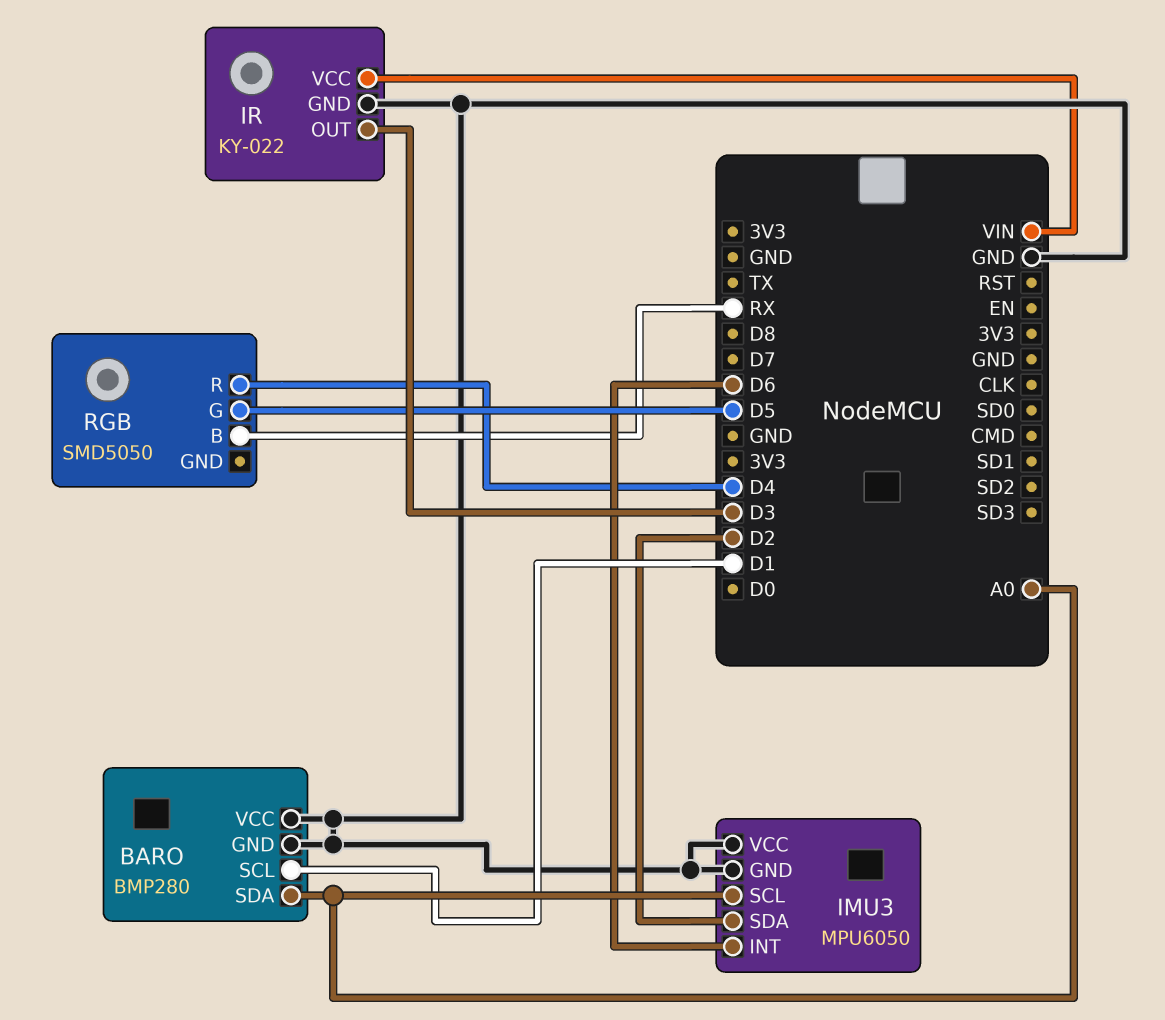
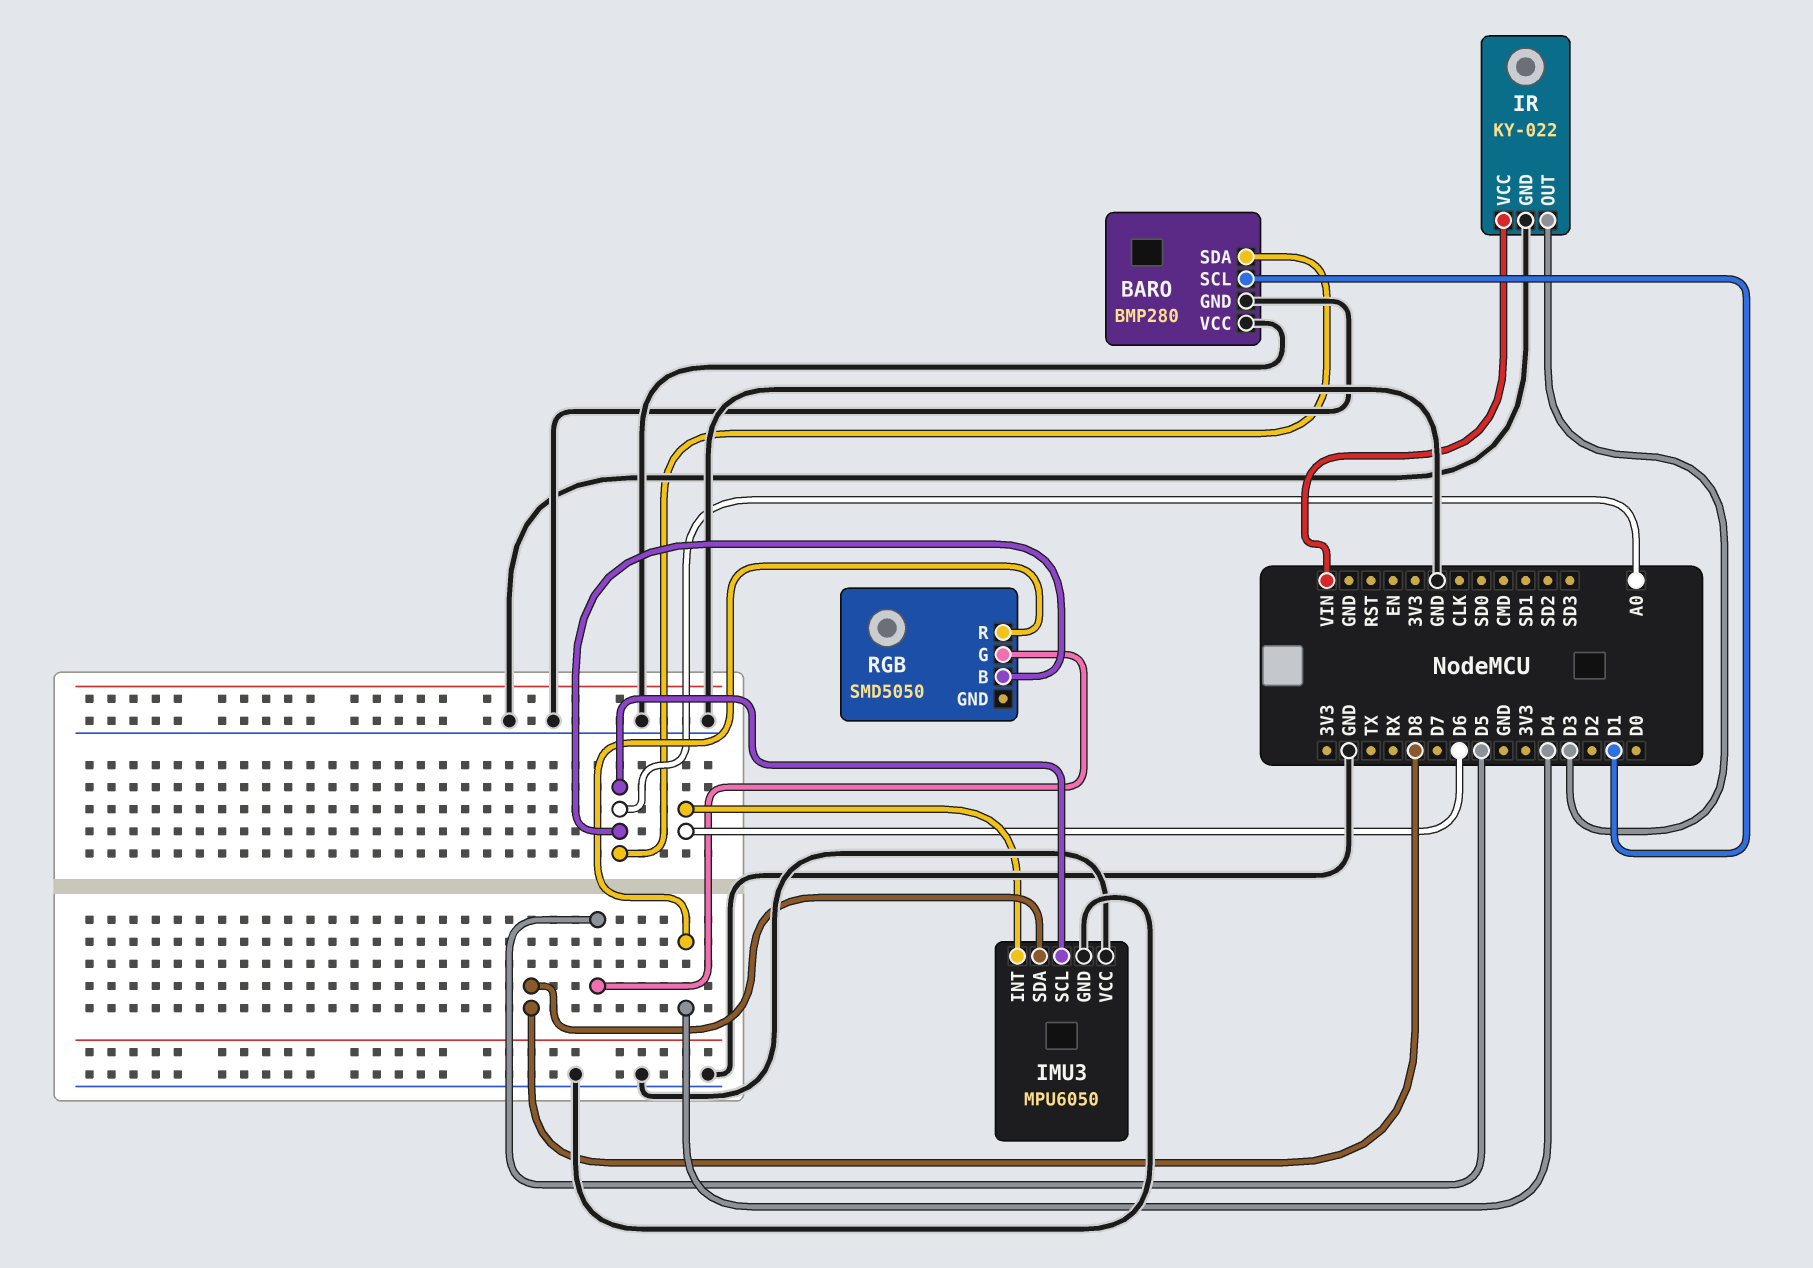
IMU3 pin SDA: D2 -> D8
RGB pin B: RX -> A0

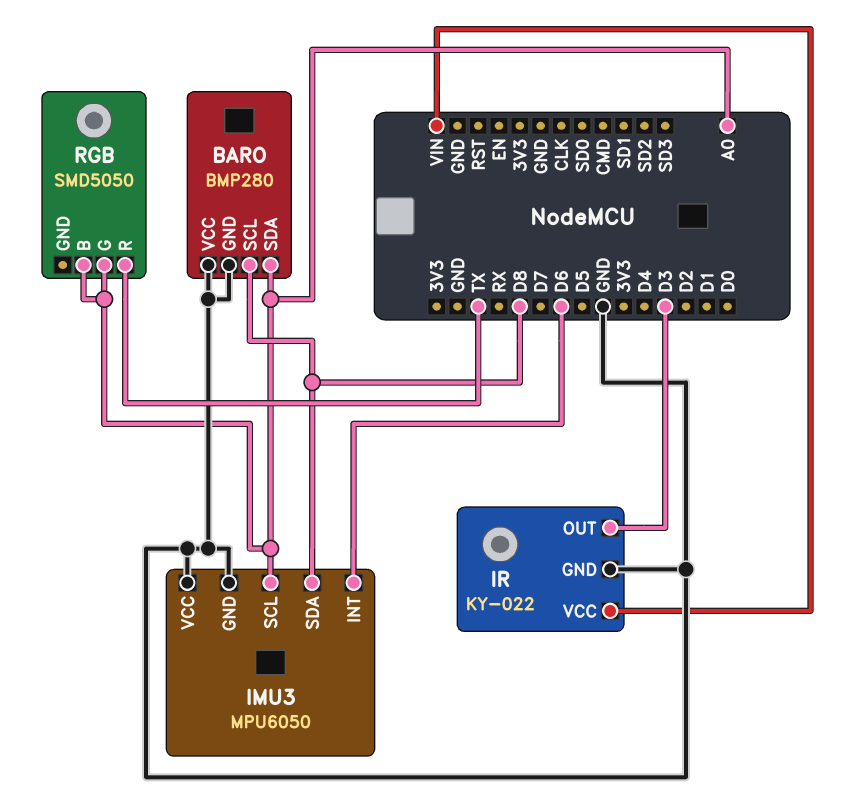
BARO pin SCL: D1 -> D8
RGB pin G: D5 -> A0
RGB pin R: D4 -> TX

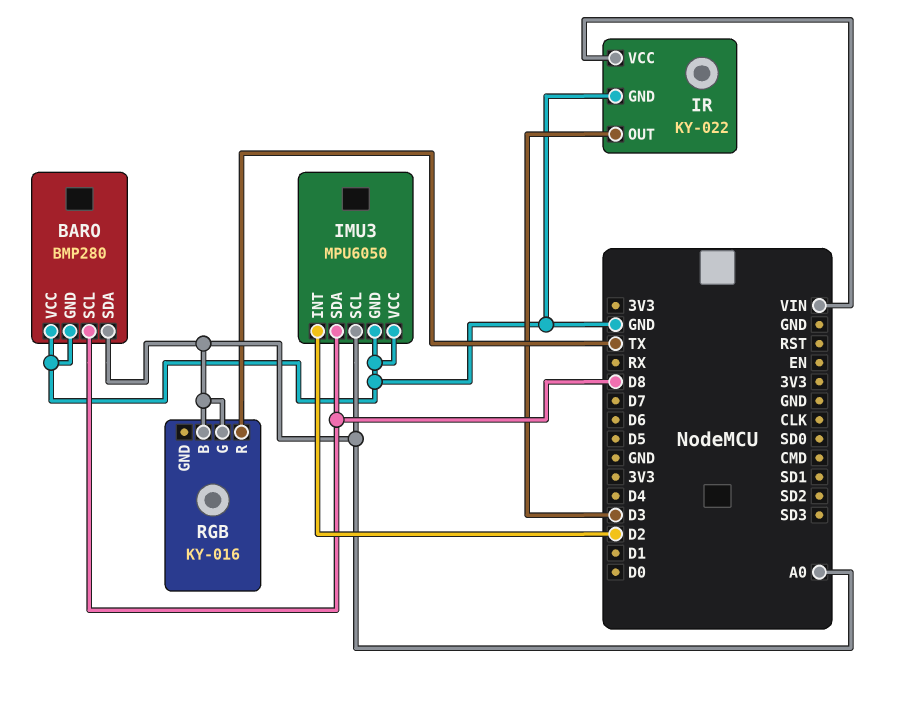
IMU3 pin INT: D6 -> D2
RGB: SMD5050 -> KY-016

